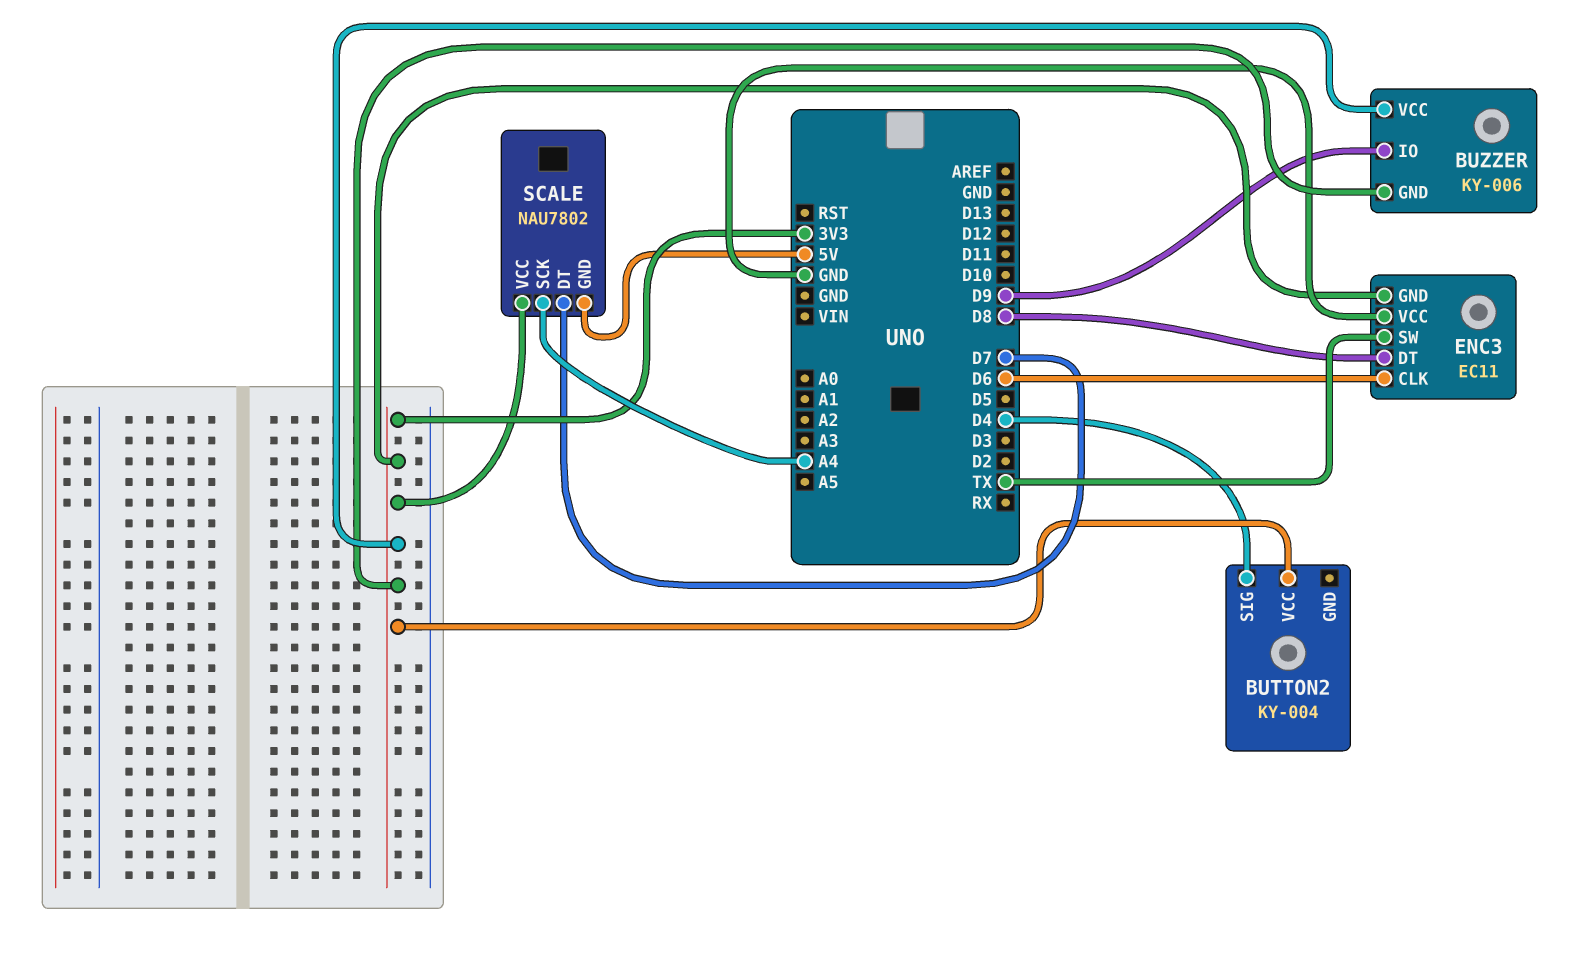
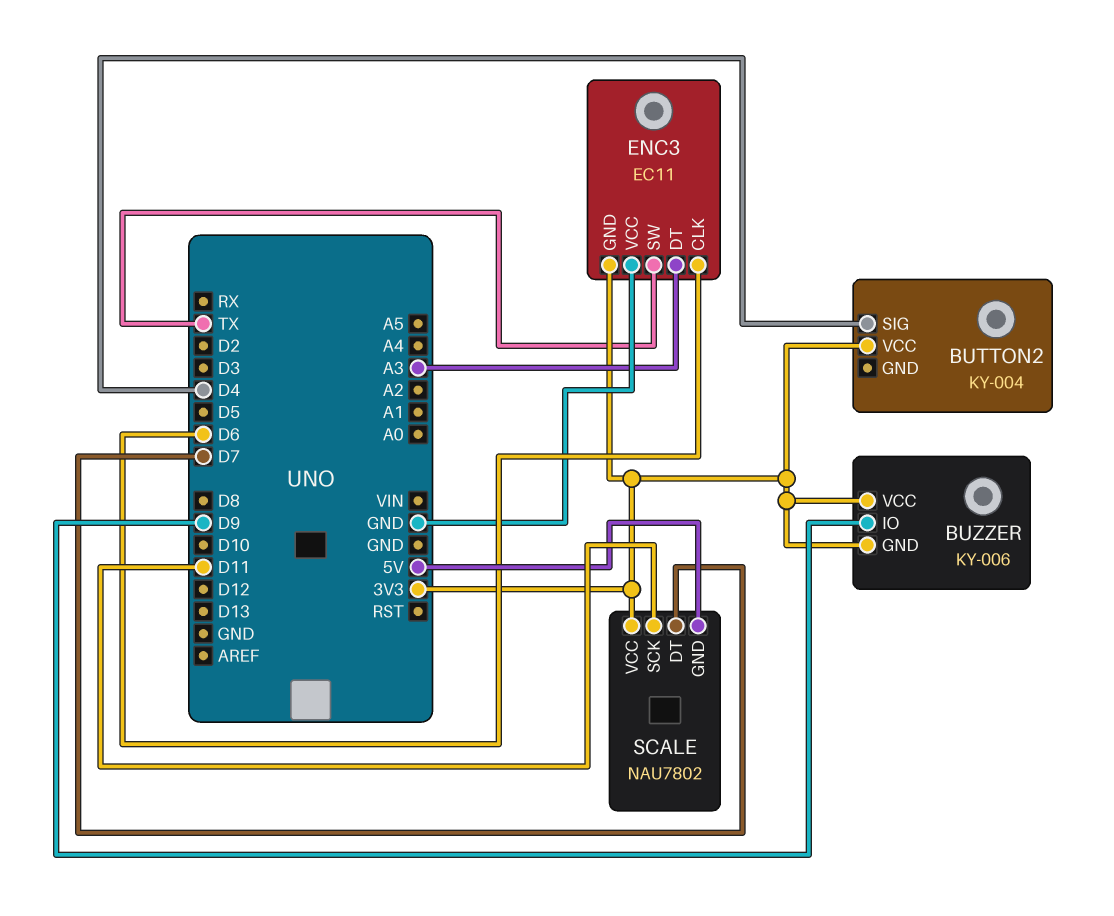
ENC3 pin DT: D8 -> A3
SCALE pin SCK: A4 -> D11

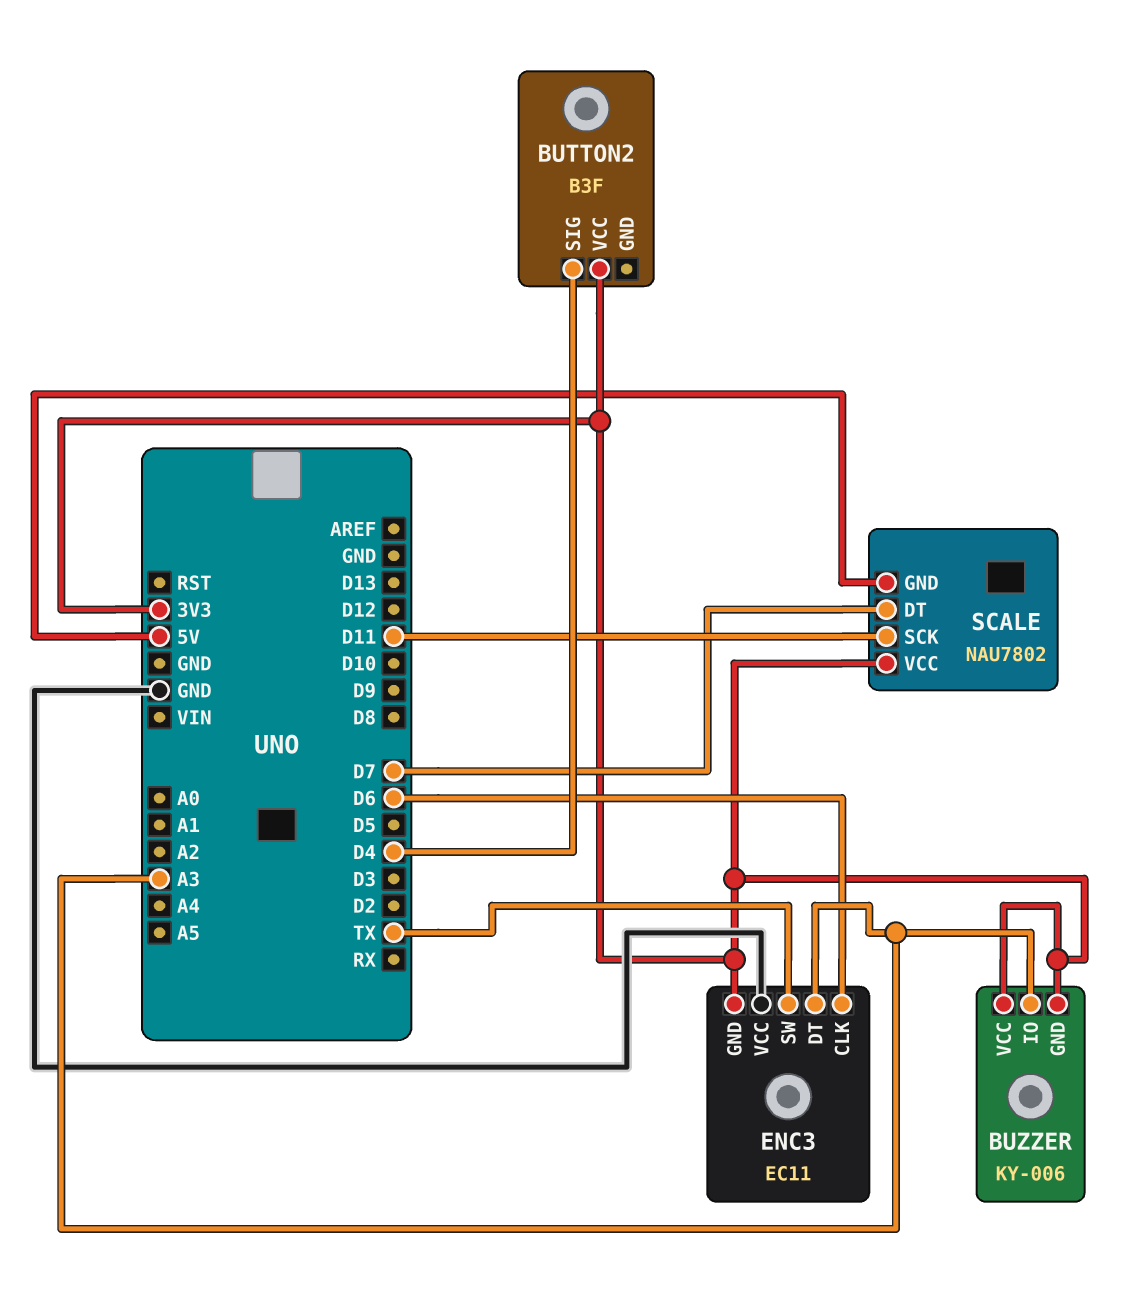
BUTTON2: KY-004 -> B3F
BUZZER pin IO: D9 -> A3

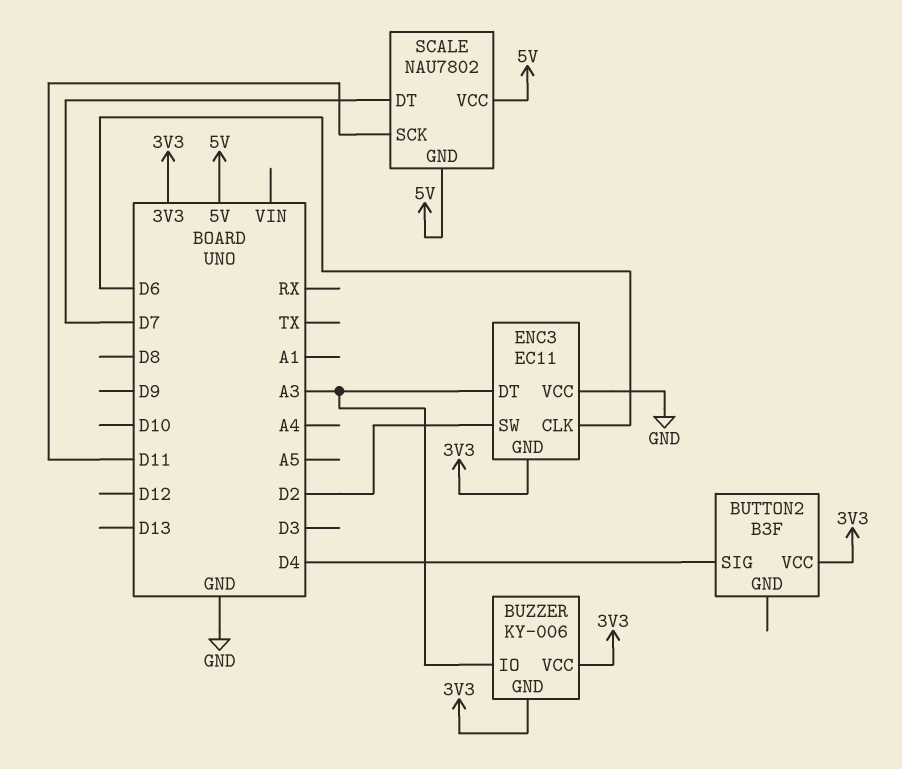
ENC3 pin SW: TX -> D2
SCALE pin VCC: 3V3 -> 5V

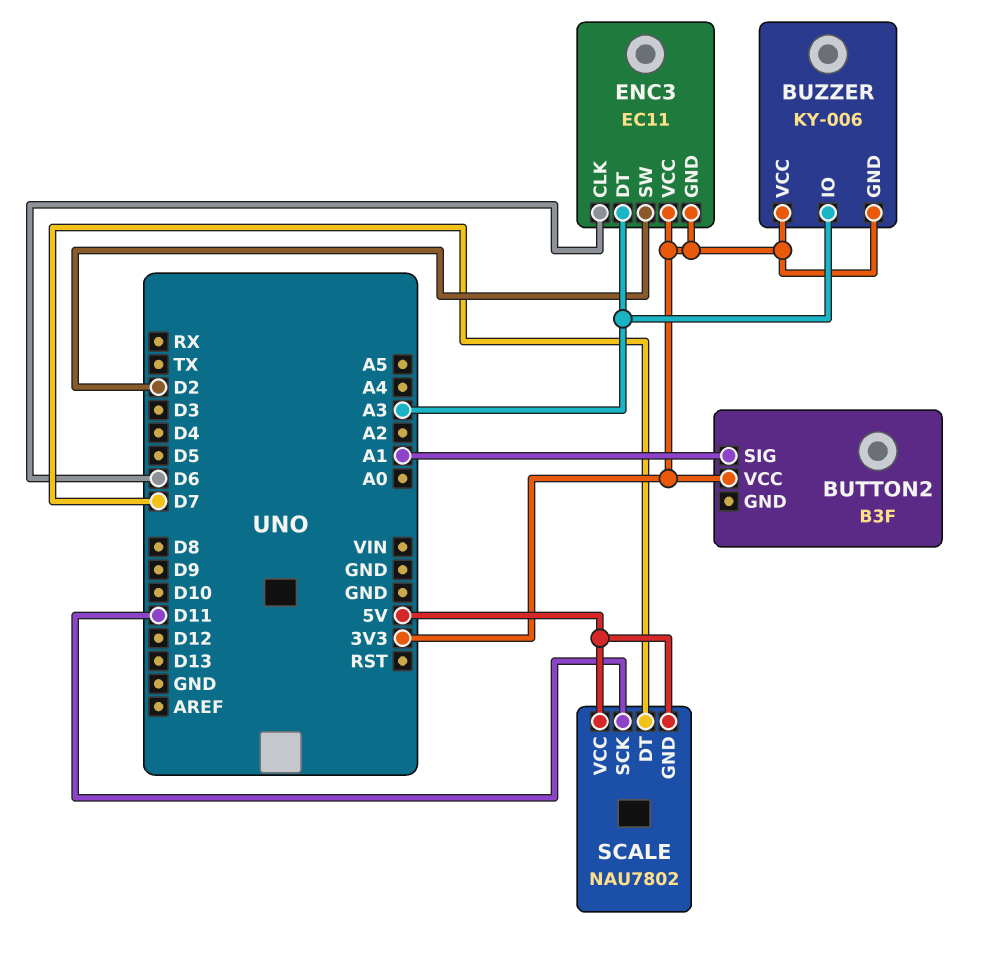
BUTTON2 pin SIG: D4 -> A1
ENC3 pin VCC: GND -> 3V3

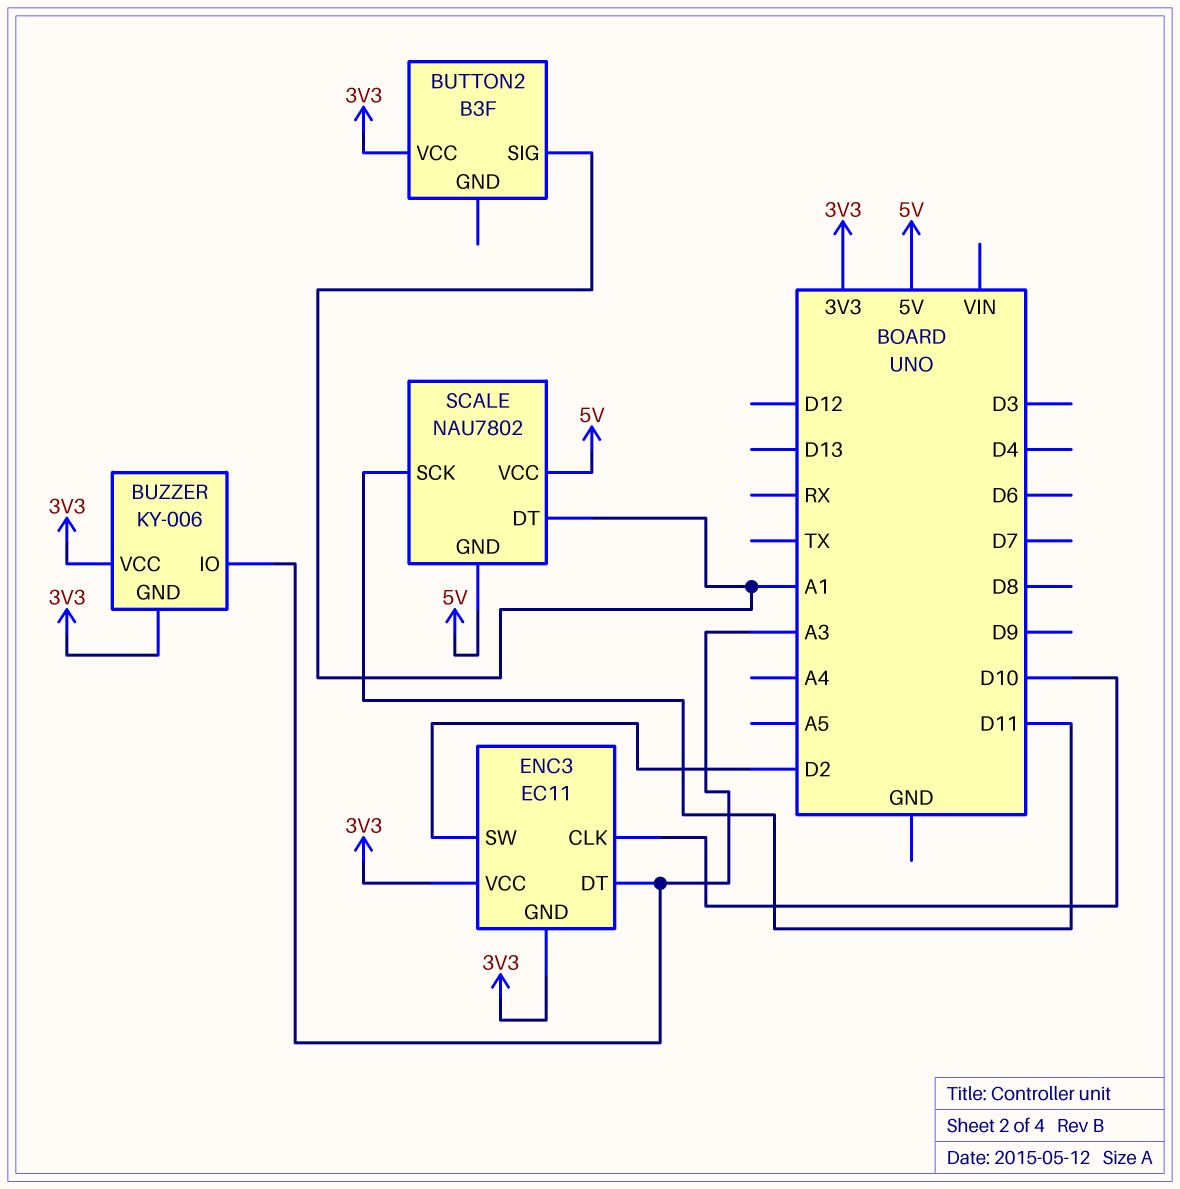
ENC3 pin CLK: D6 -> D10
SCALE pin DT: D7 -> A1

